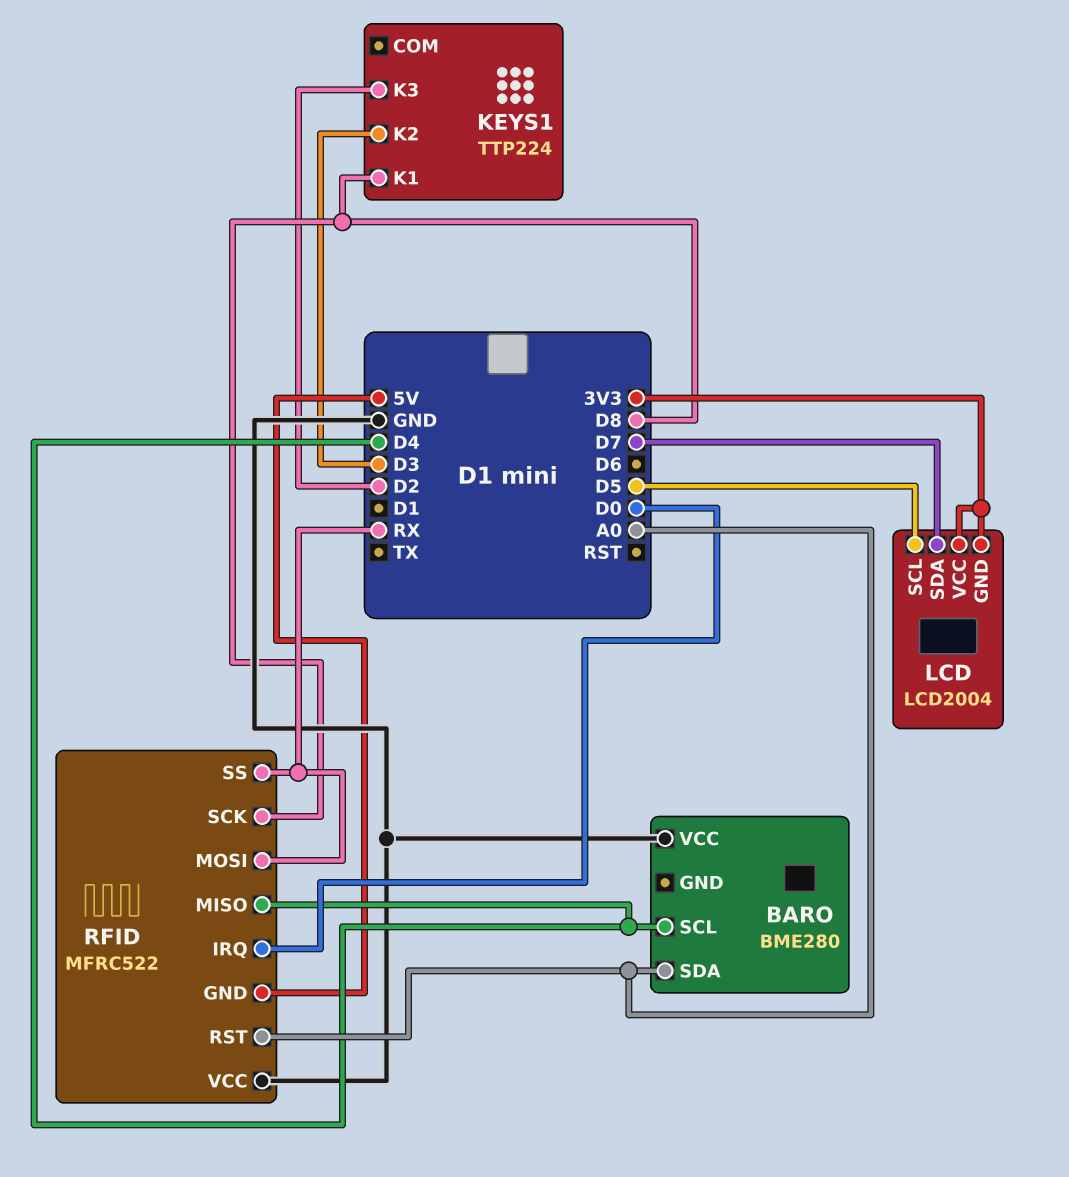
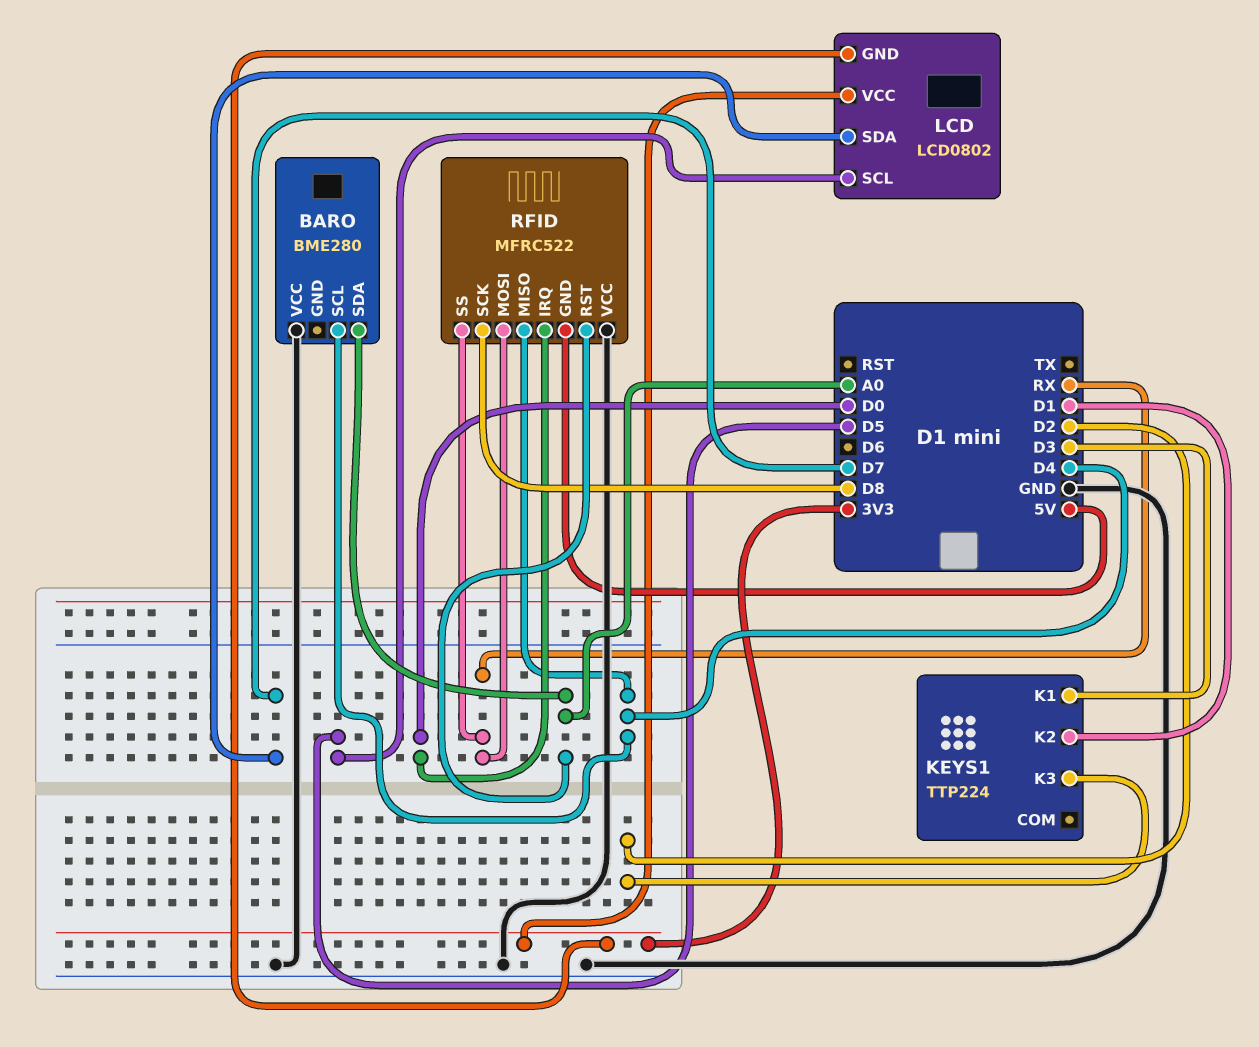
KEYS1 pin K1: D8 -> D3
KEYS1 pin K2: D3 -> D1
LCD: LCD2004 -> LCD0802

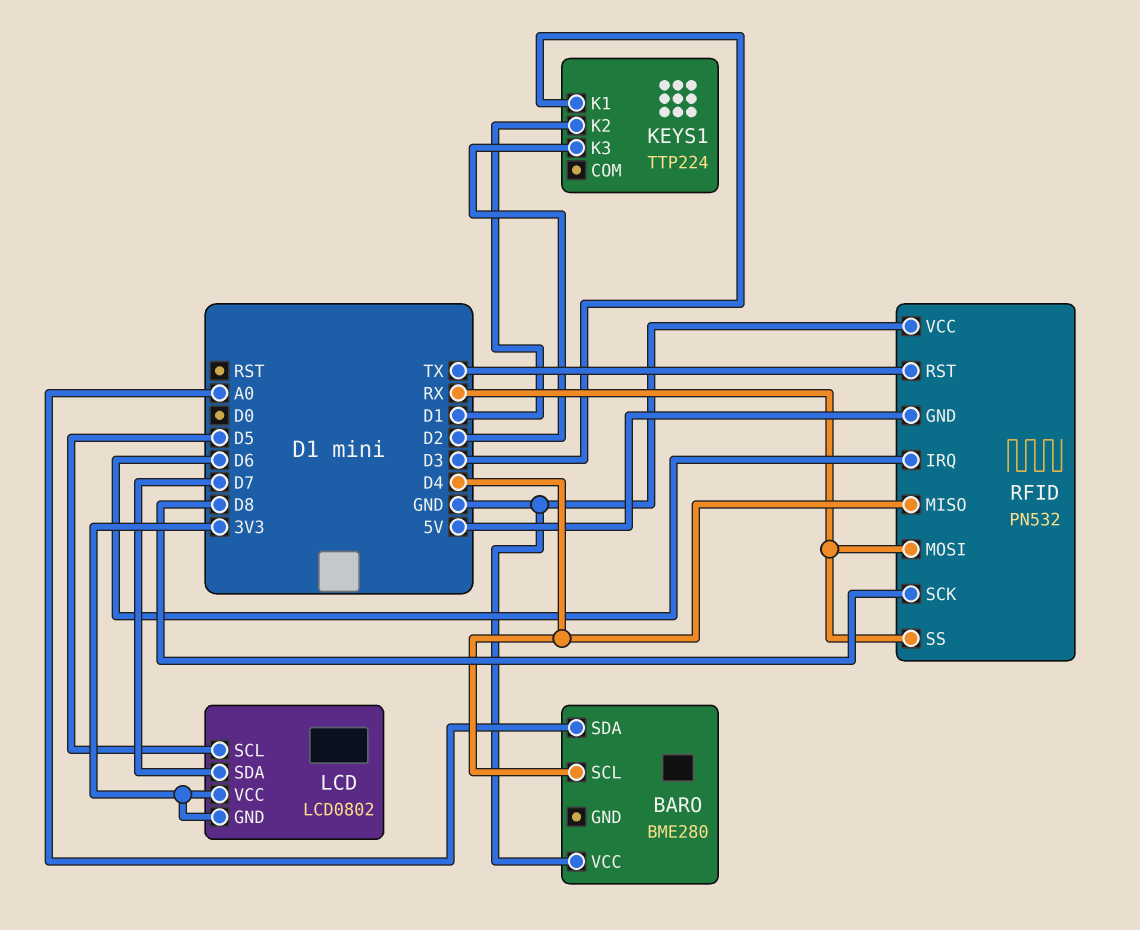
RFID: MFRC522 -> PN532
RFID pin IRQ: D0 -> D6
RFID pin RST: A0 -> TX

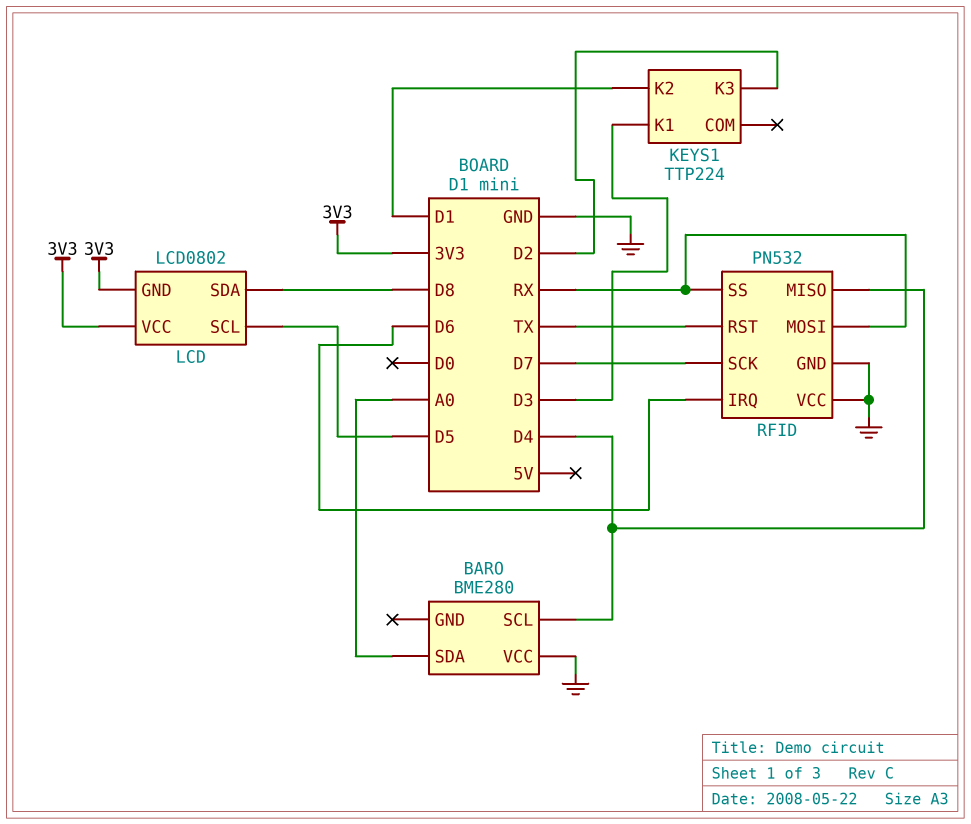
LCD pin SDA: D7 -> D8
RFID pin GND: 5V -> GND
RFID pin SCK: D8 -> D7

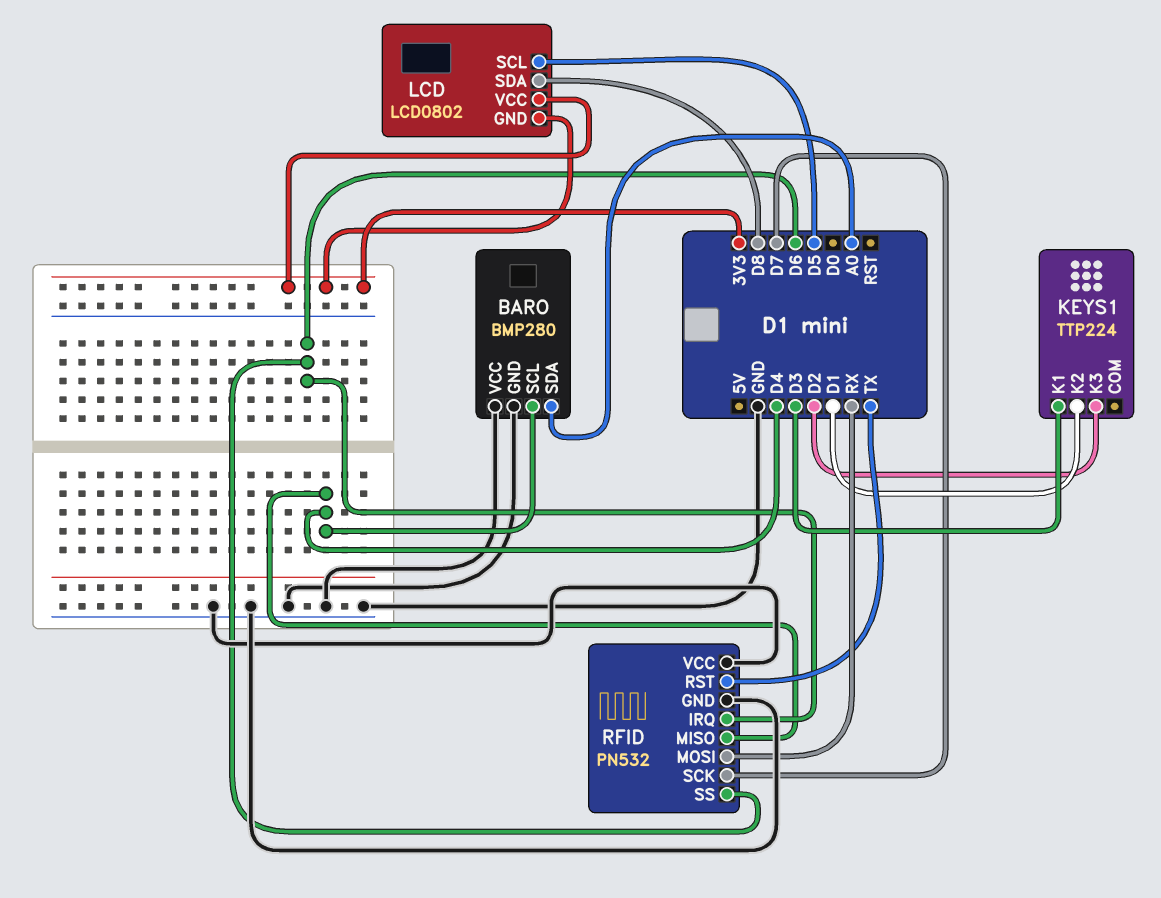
BARO: BME280 -> BMP280
BARO pin GND: none -> GND
RFID pin SS: RX -> D6

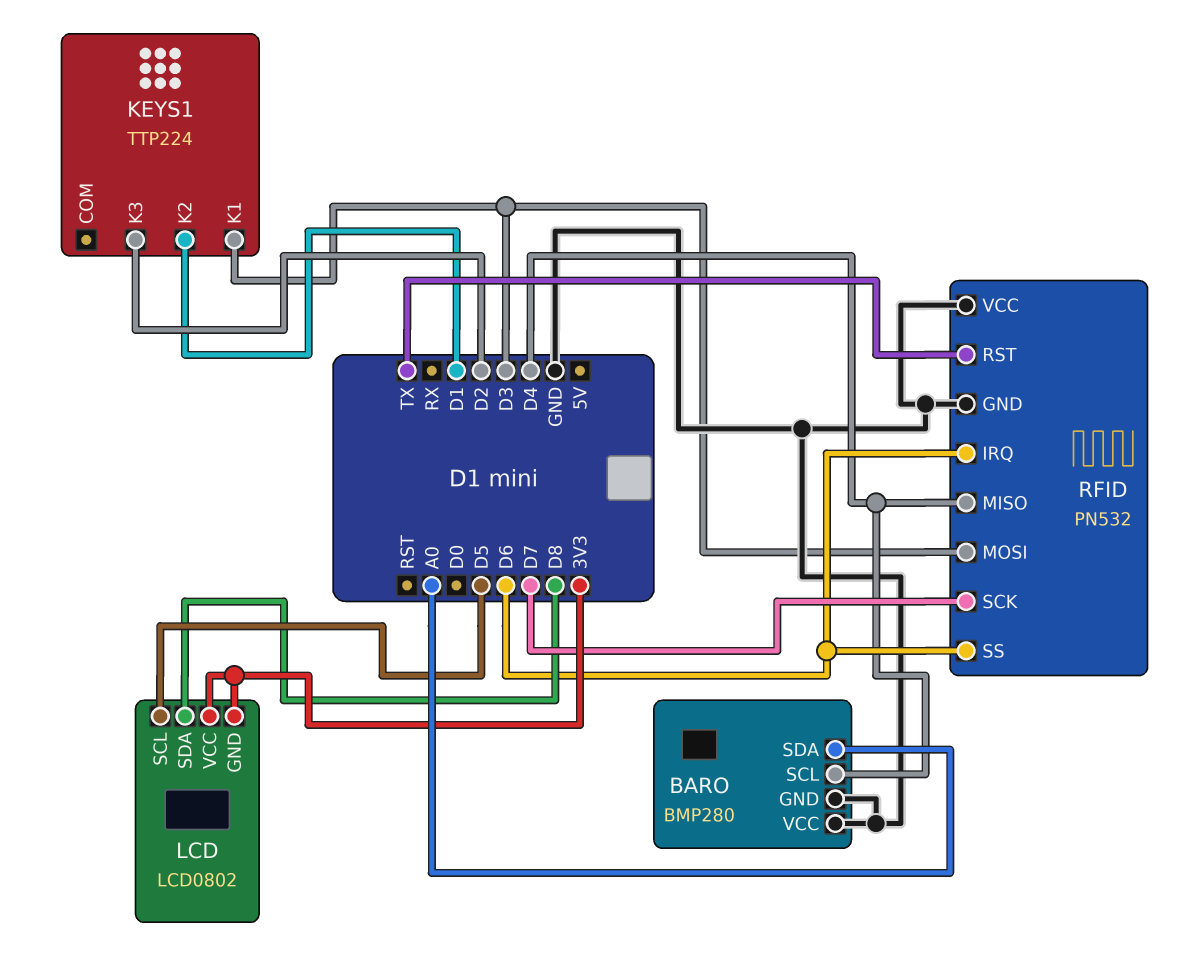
RFID pin MOSI: RX -> D3

